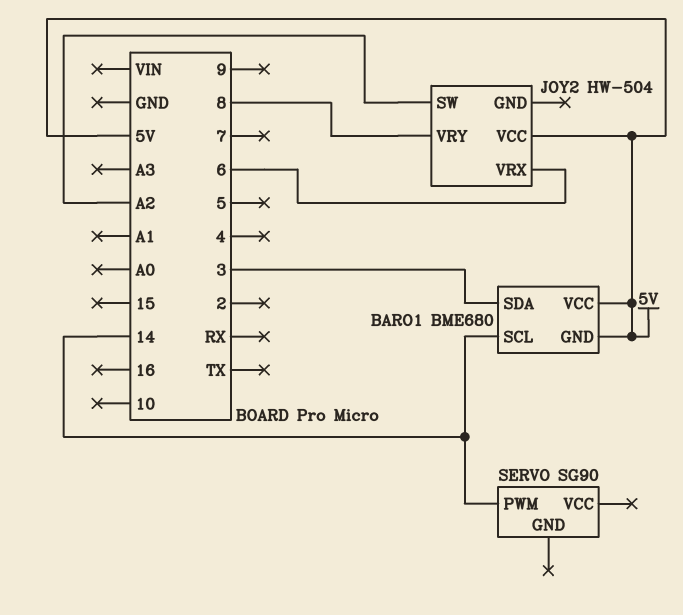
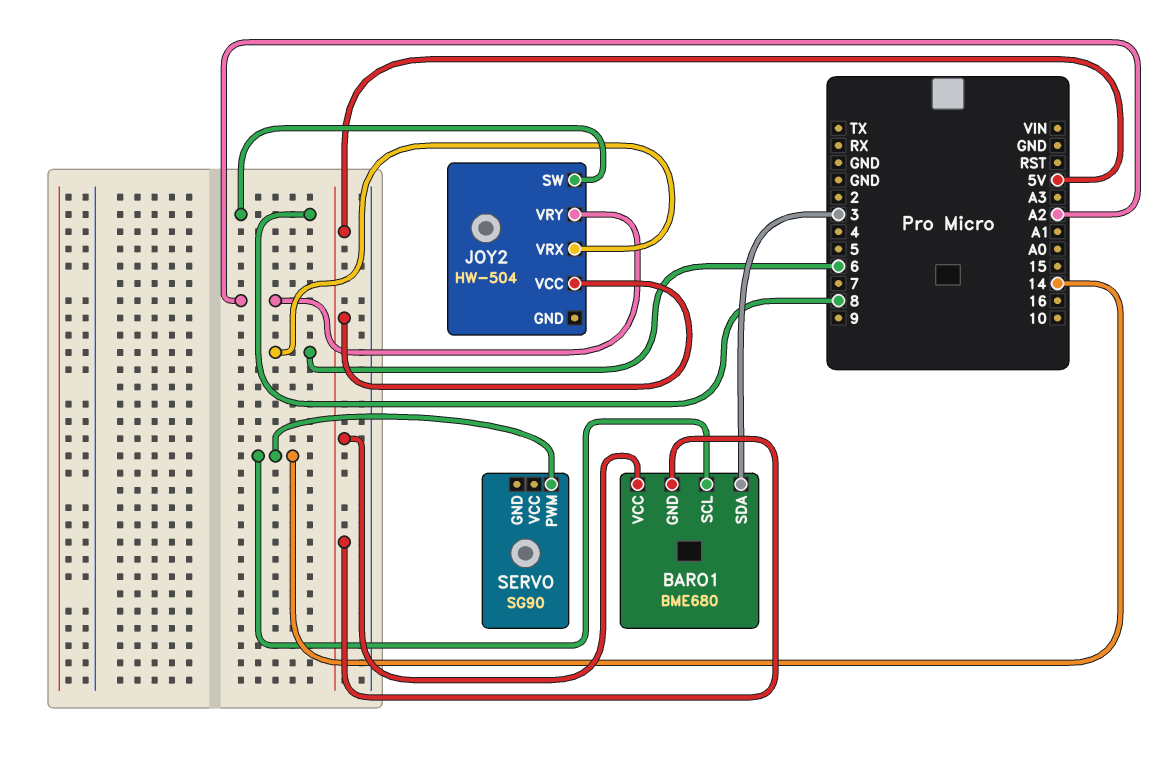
JOY2 pin SW: A2 -> 8
JOY2 pin VRY: 8 -> A2

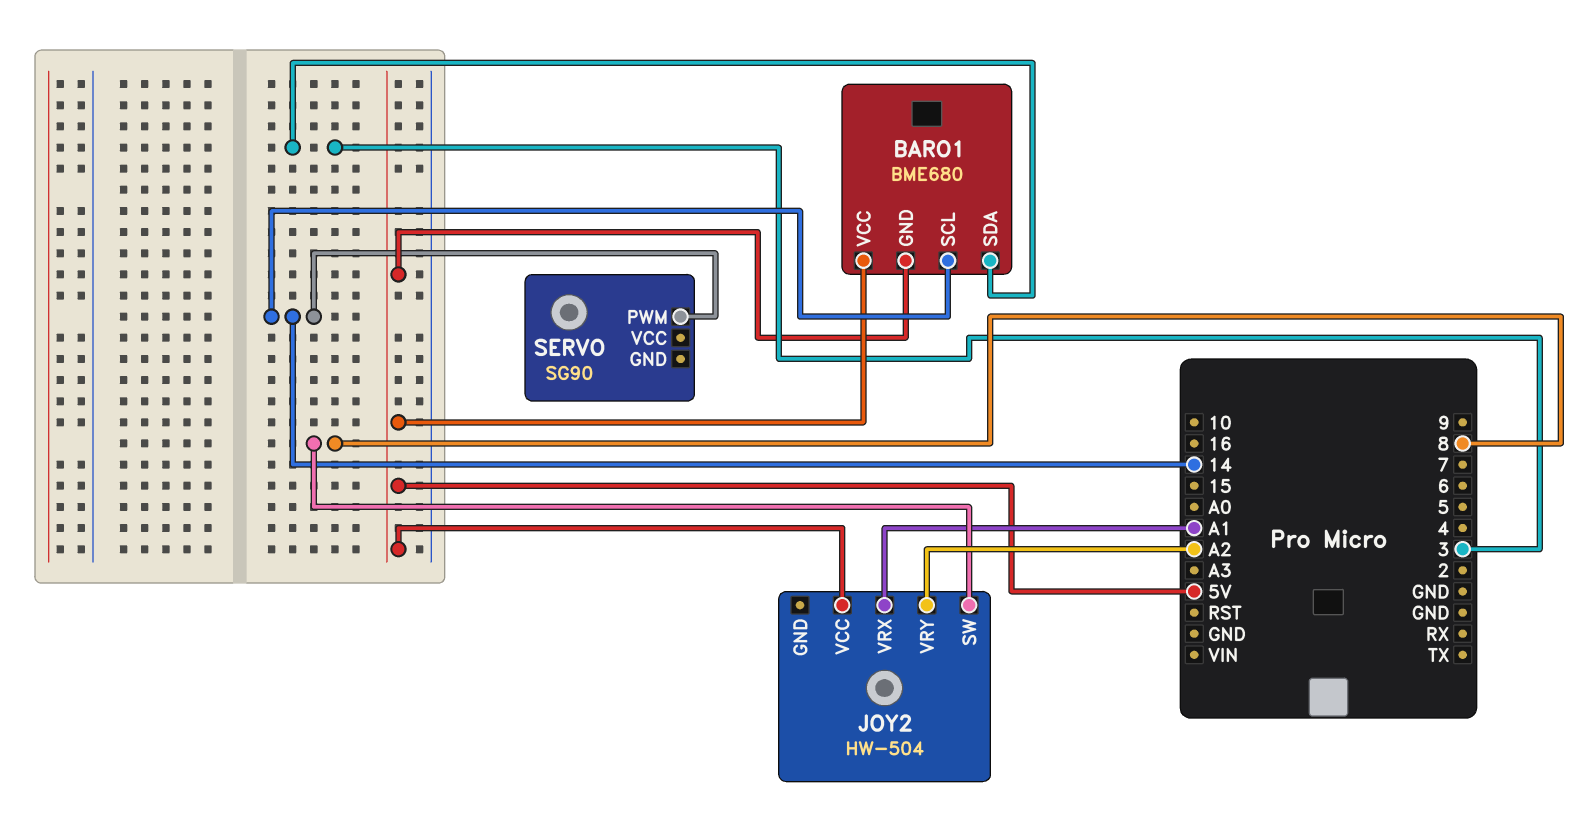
JOY2 pin VRX: 6 -> A1

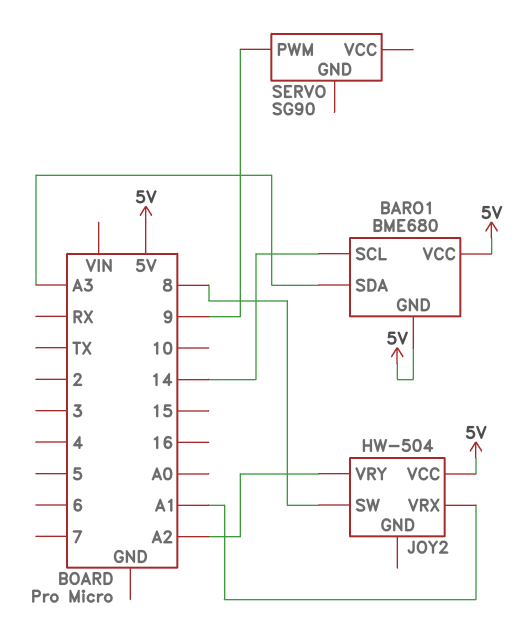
BARO1 pin SDA: 3 -> A3
SERVO pin PWM: 14 -> 9

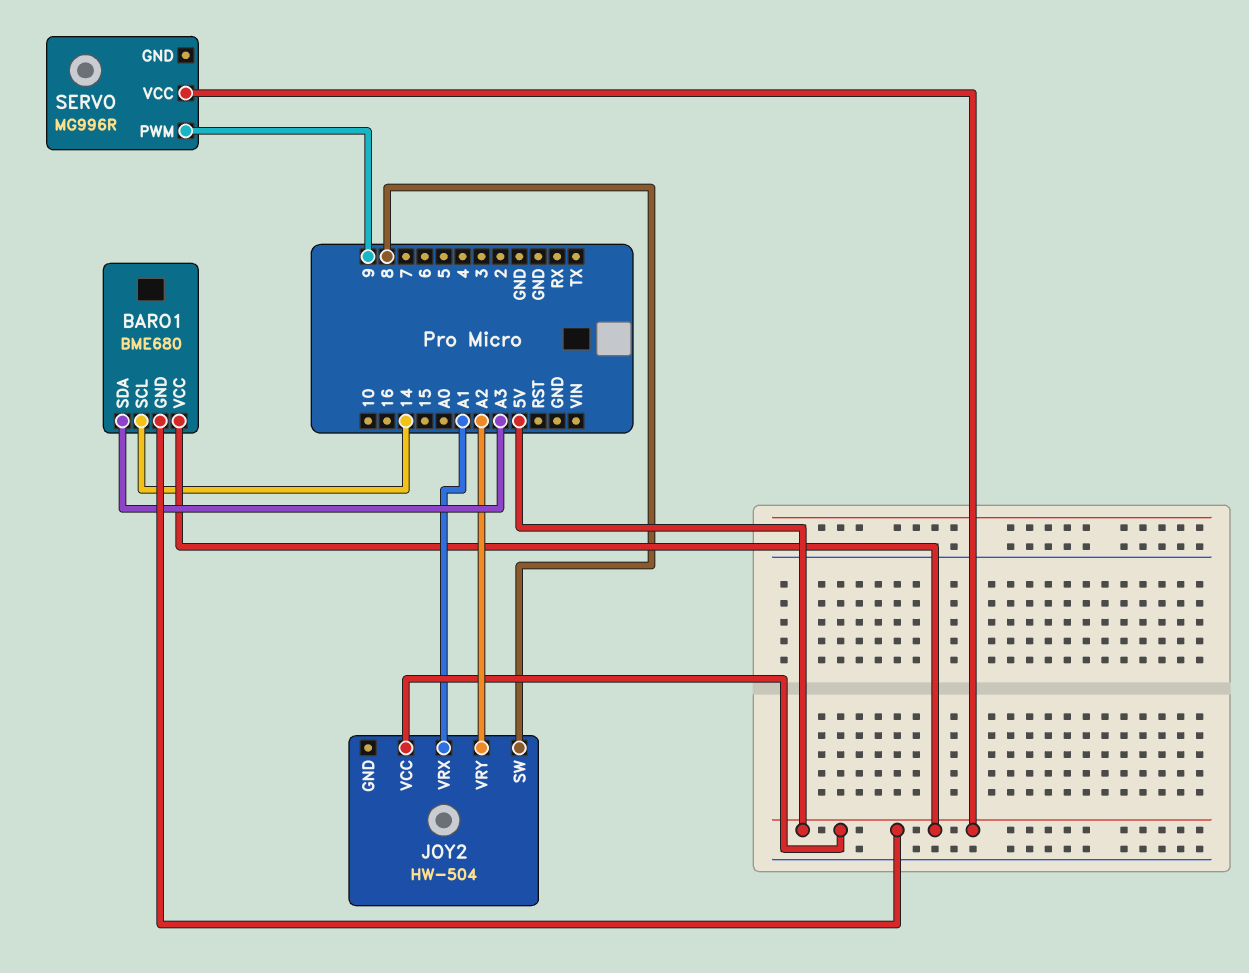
SERVO: SG90 -> MG996R
SERVO pin VCC: none -> 5V

